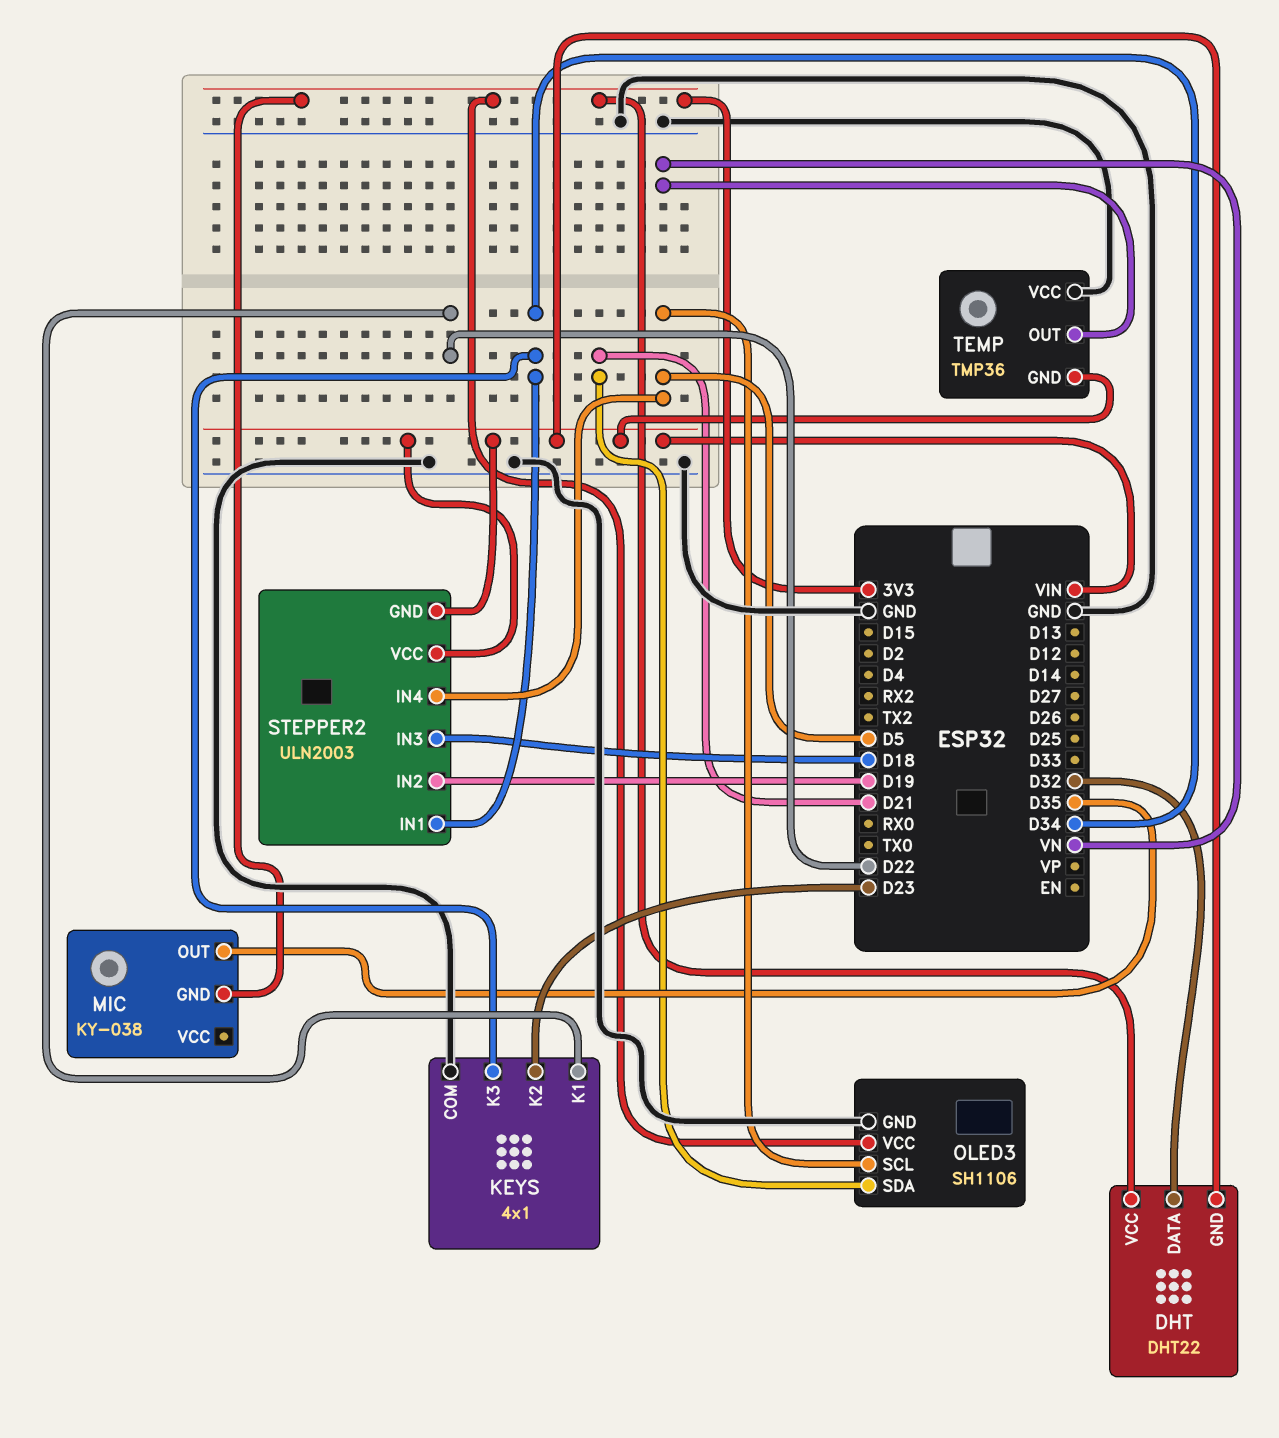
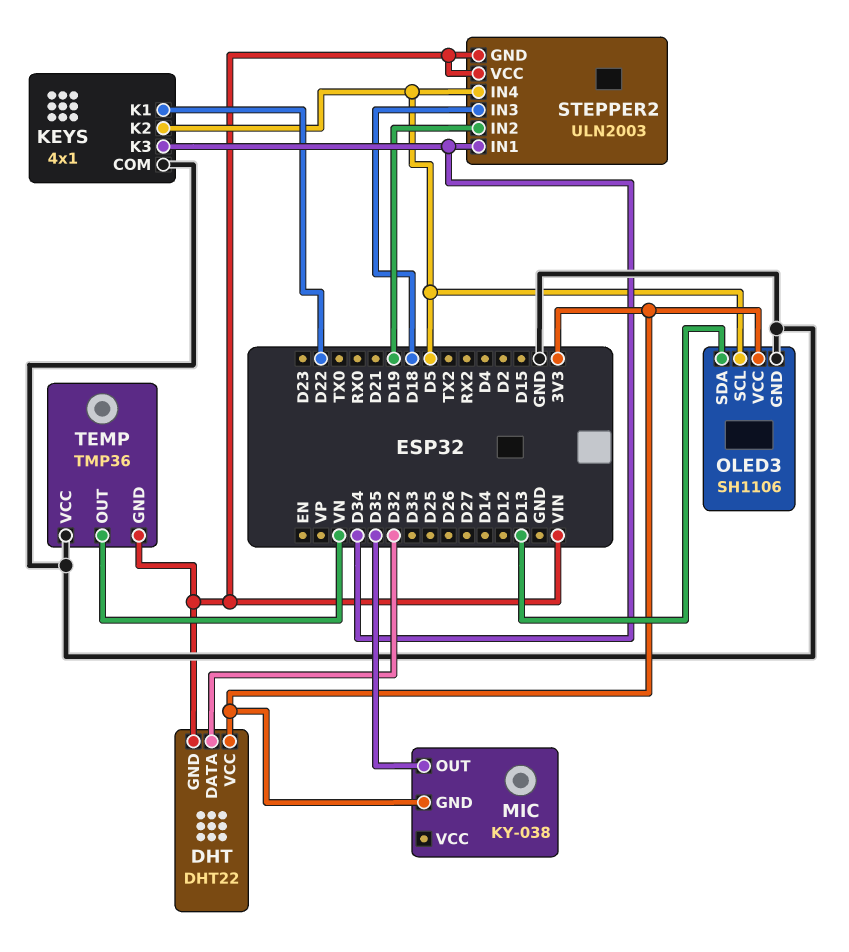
KEYS pin K2: D23 -> D5
OLED3 pin SDA: D21 -> D13

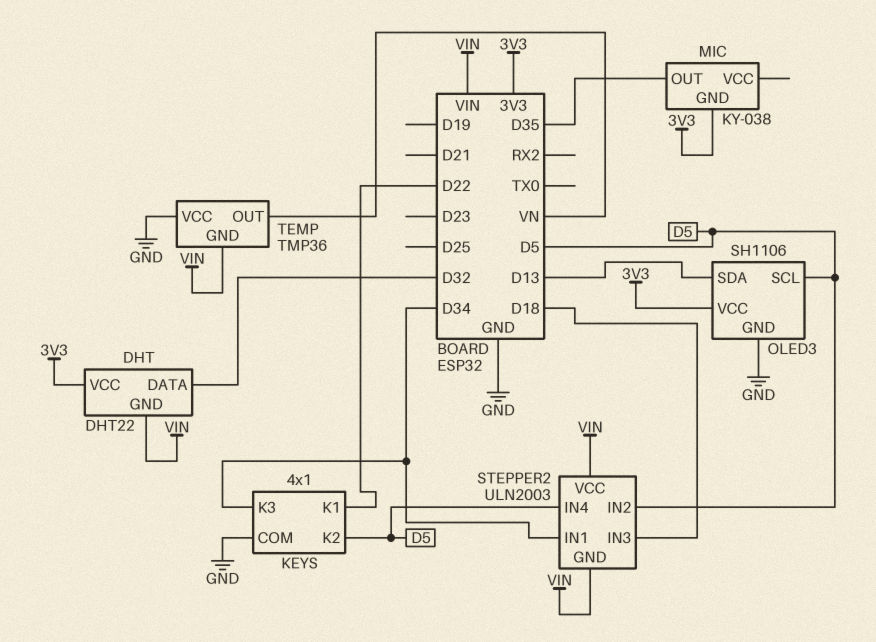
STEPPER2 pin IN2: D19 -> D5

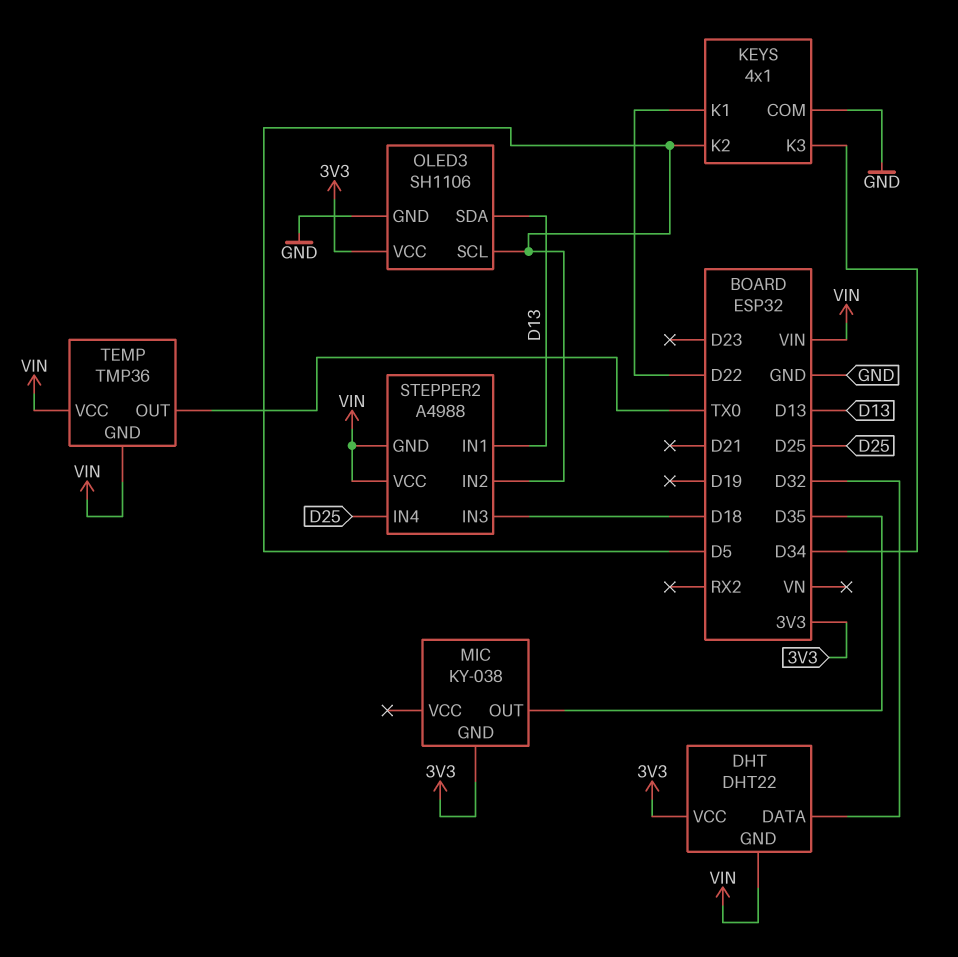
STEPPER2: ULN2003 -> A4988
STEPPER2 pin IN1: D34 -> D13
STEPPER2 pin IN4: D5 -> D25
TEMP pin OUT: VN -> TX0
TEMP pin VCC: GND -> VIN

